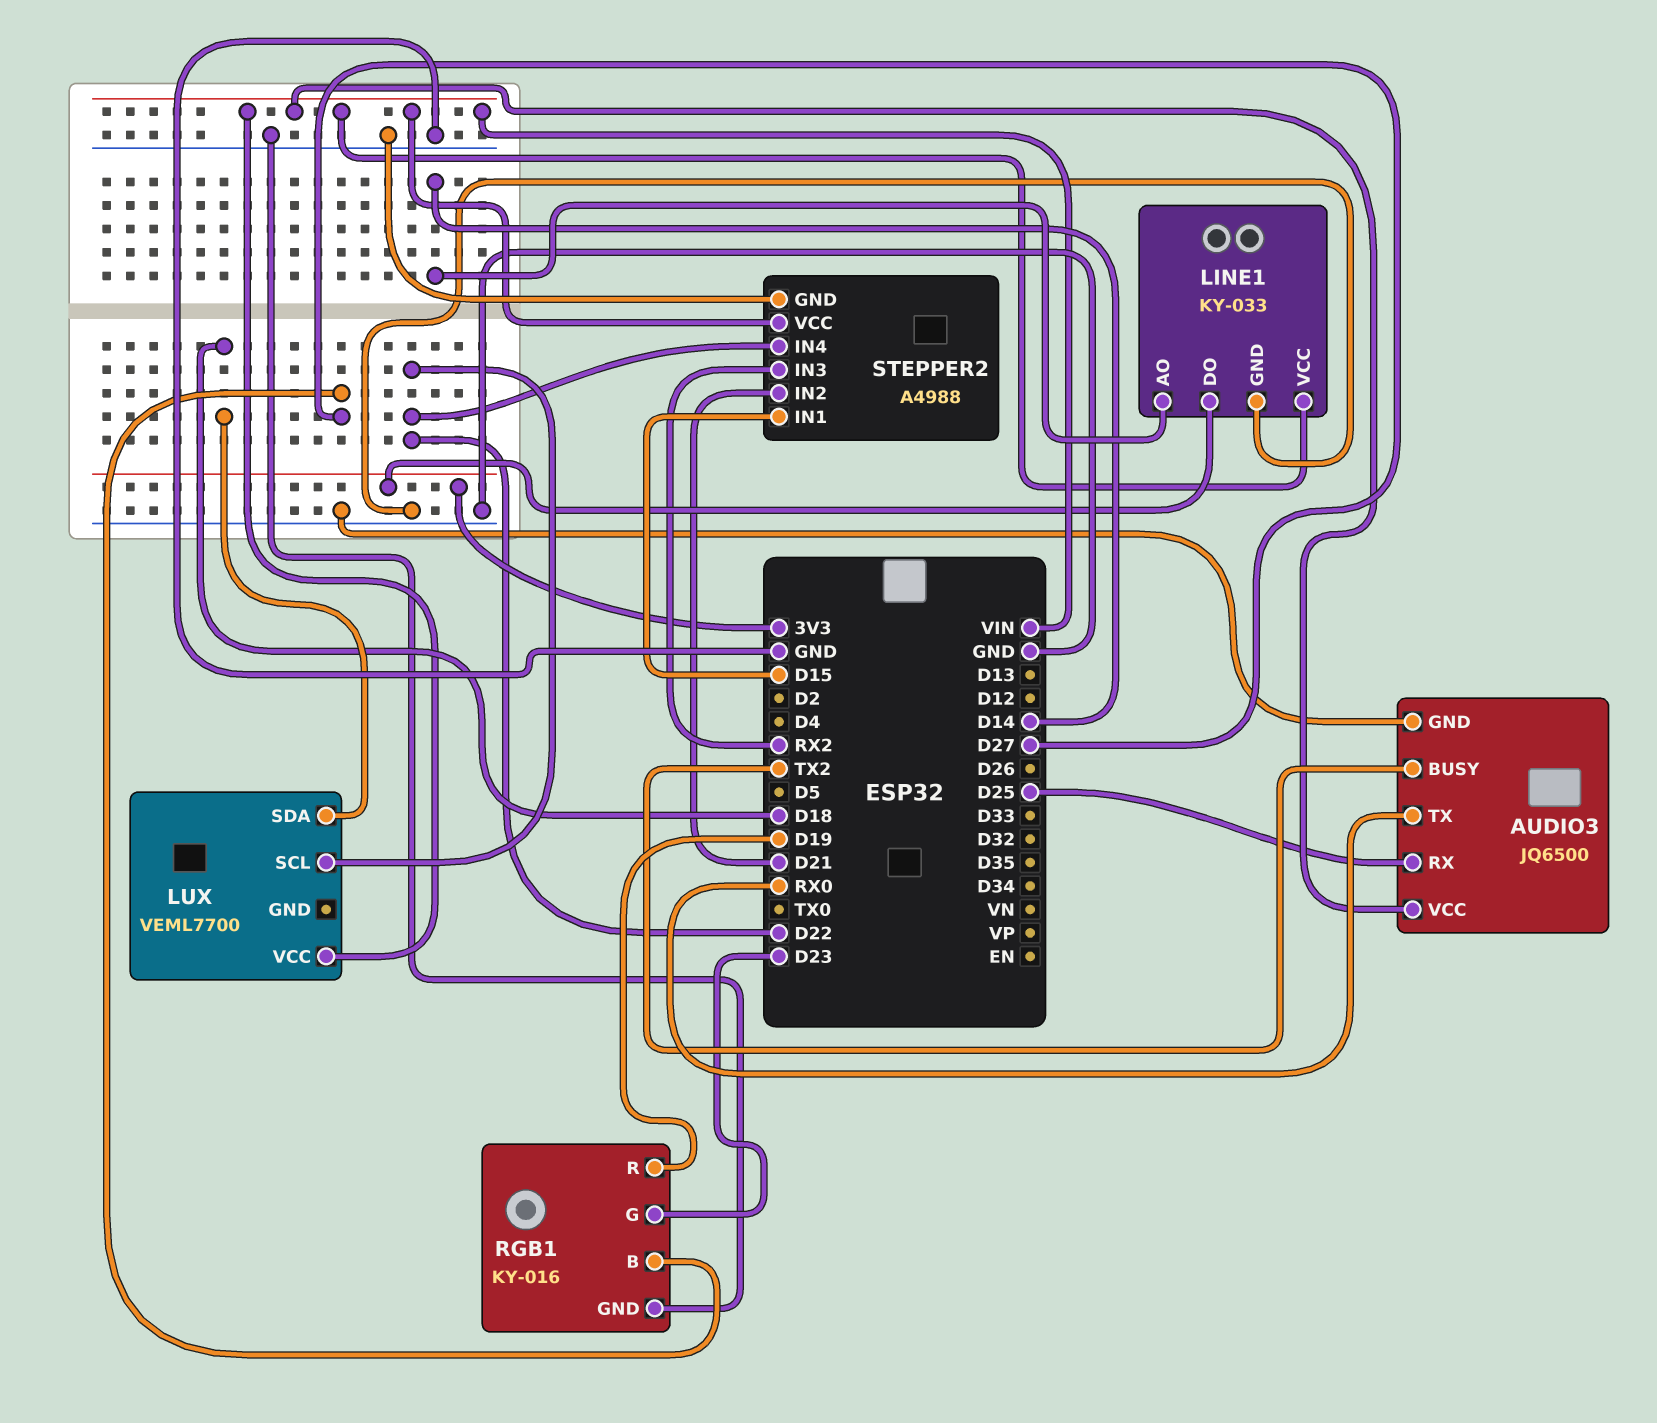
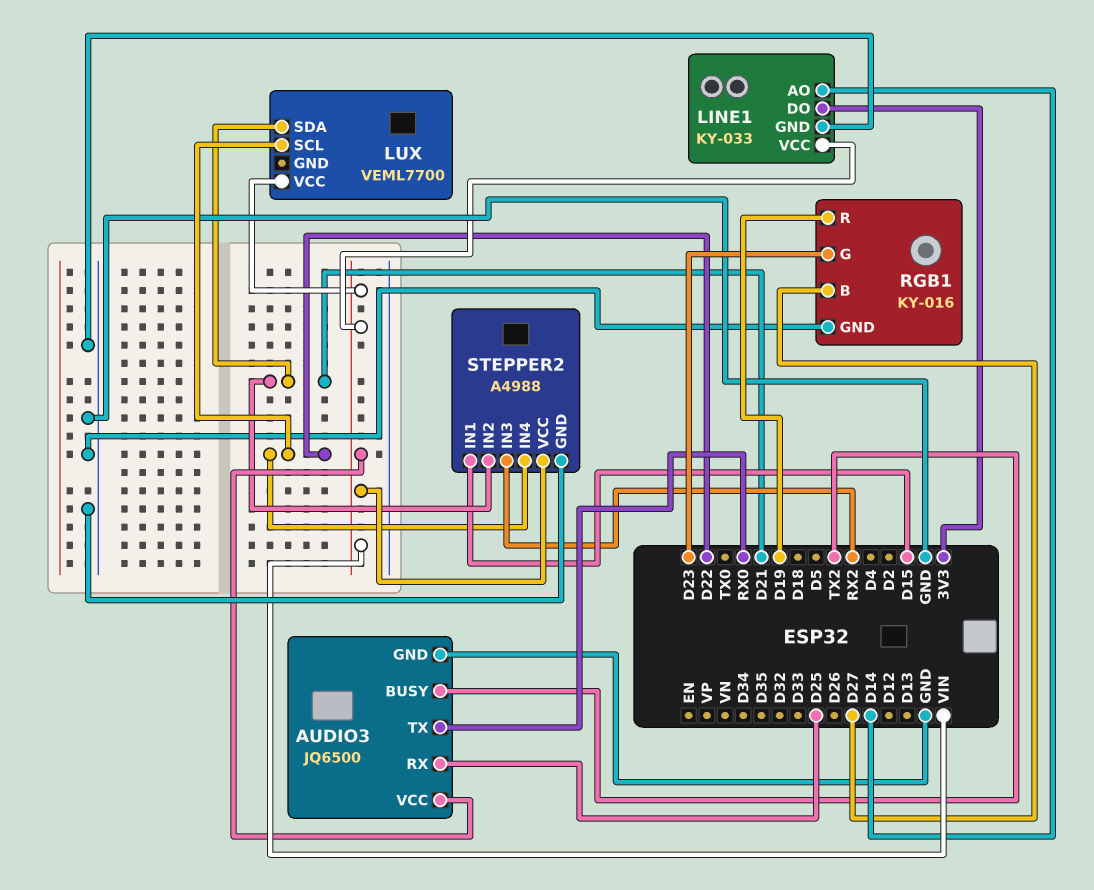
LUX pin SDA: D18 -> D21

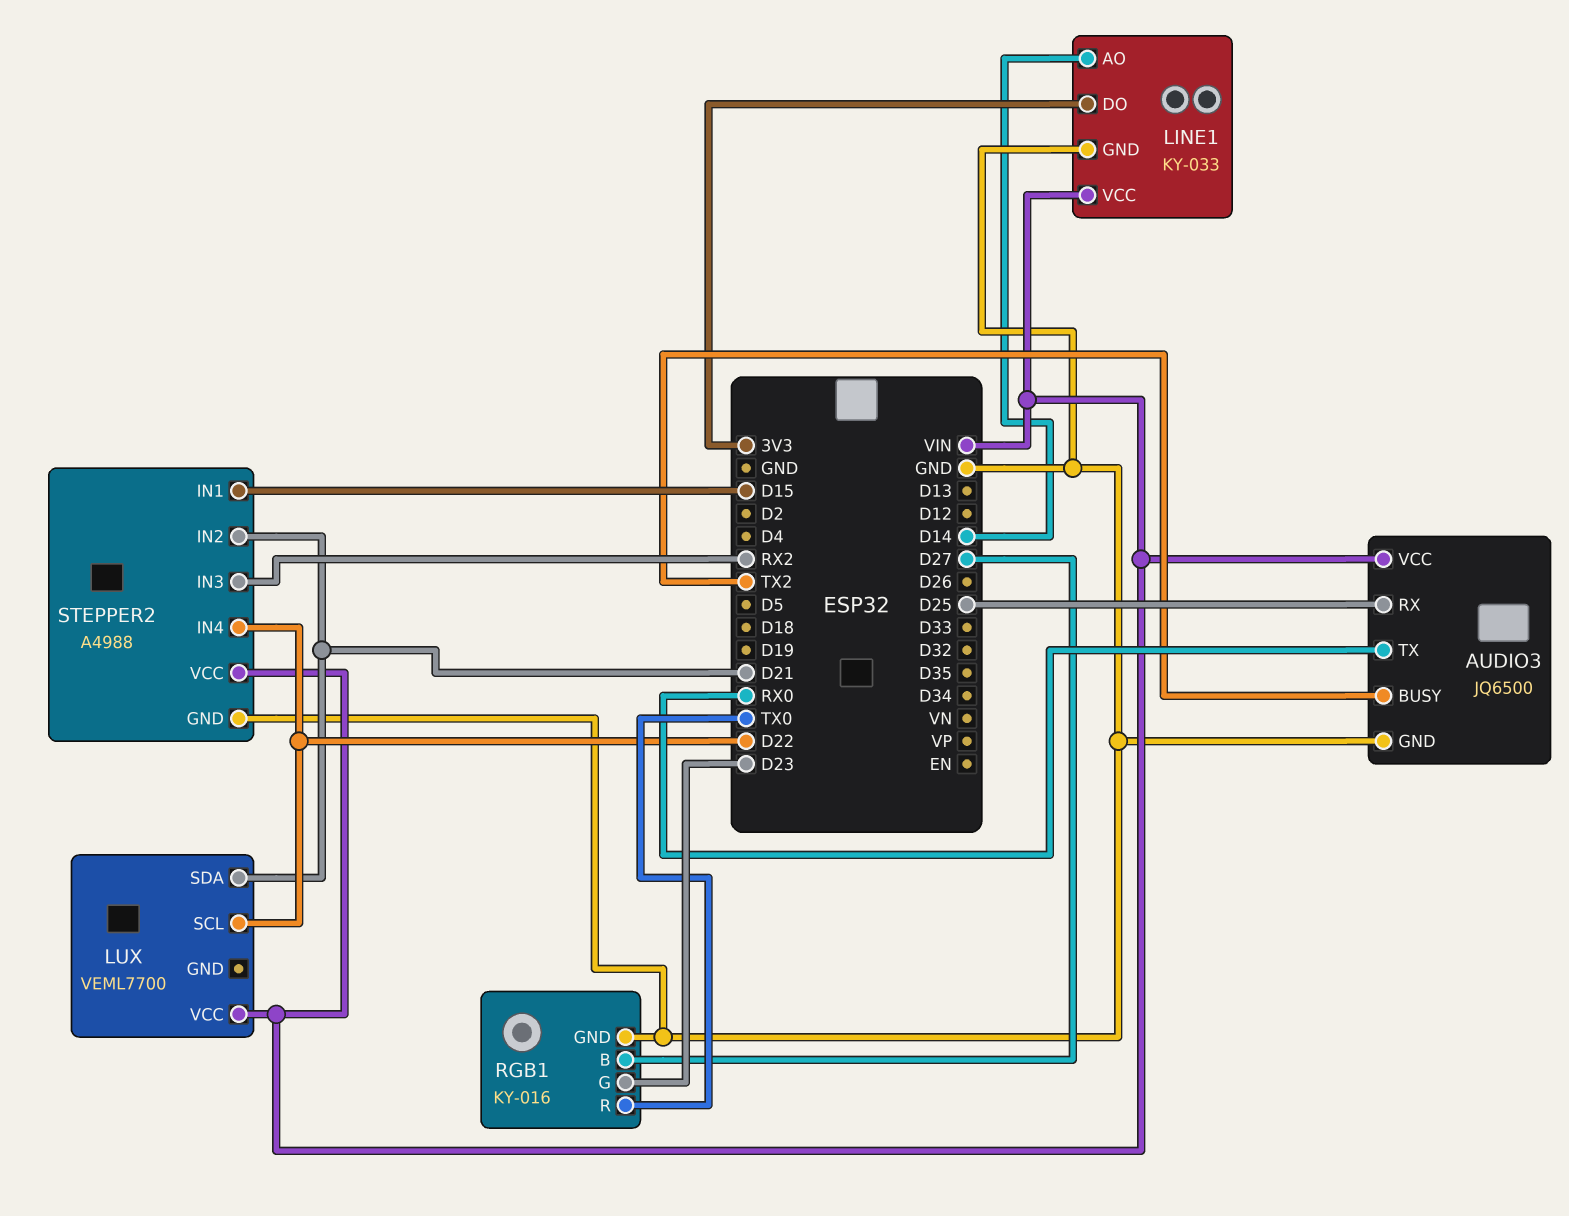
RGB1 pin R: D19 -> TX0

